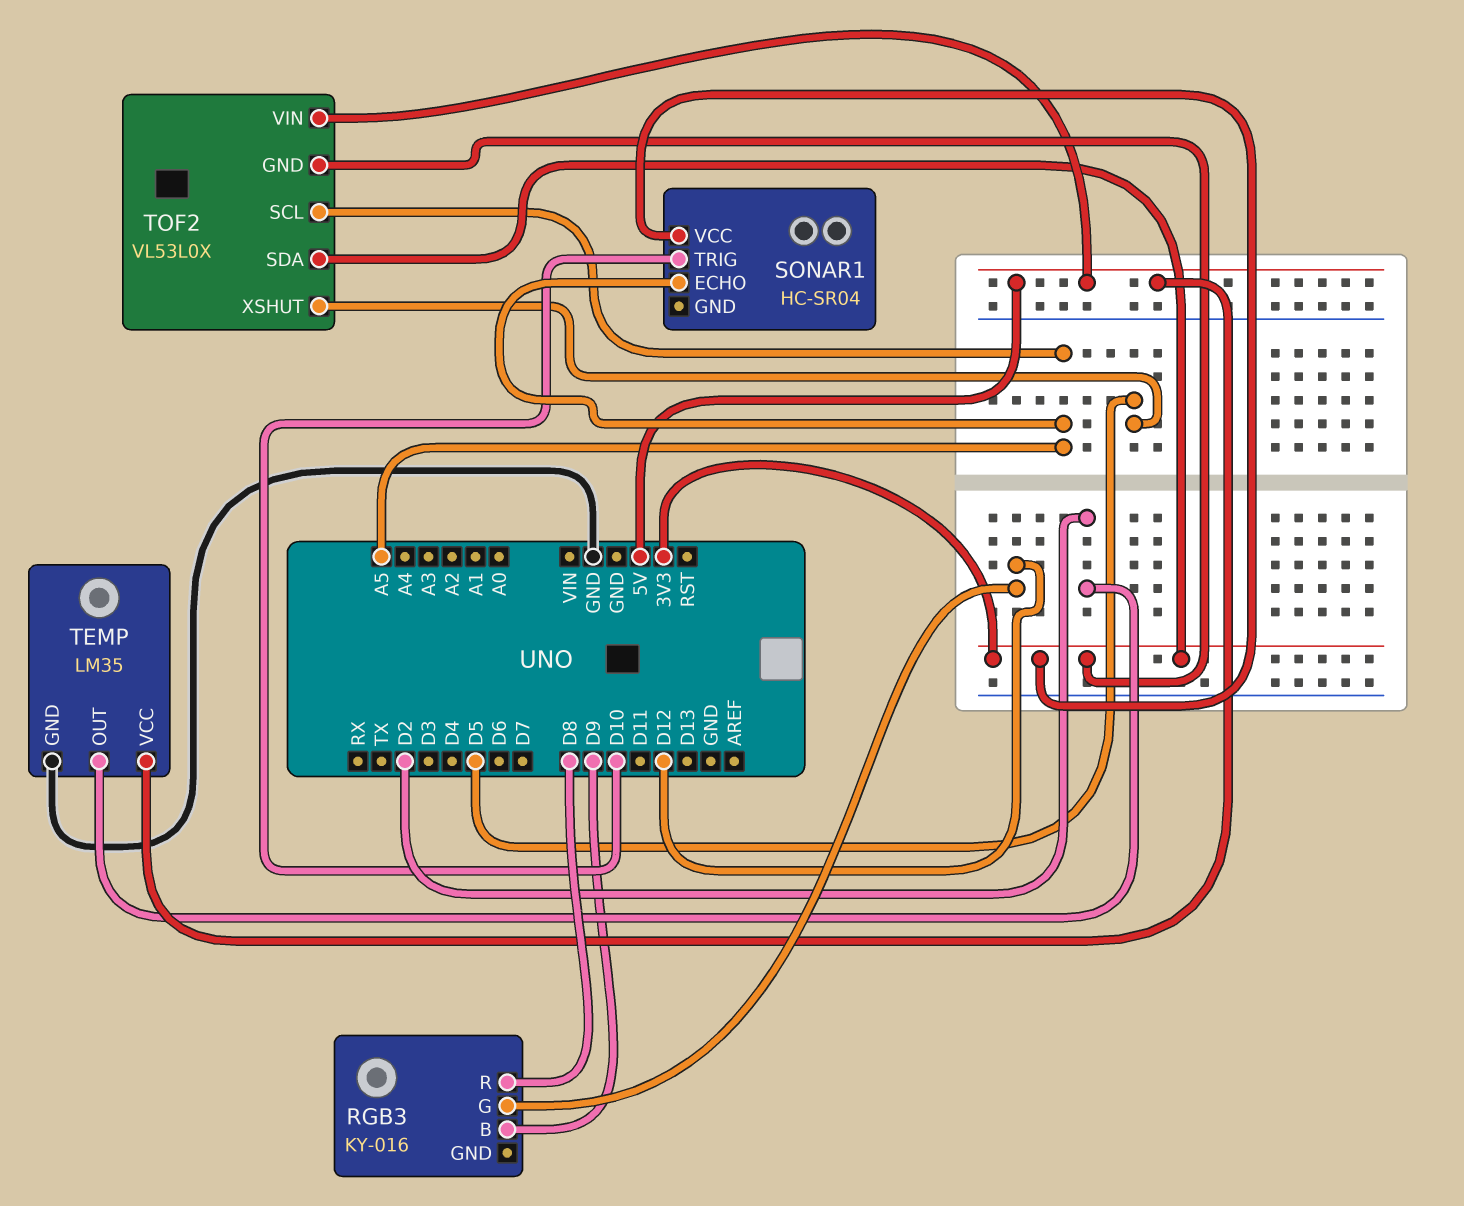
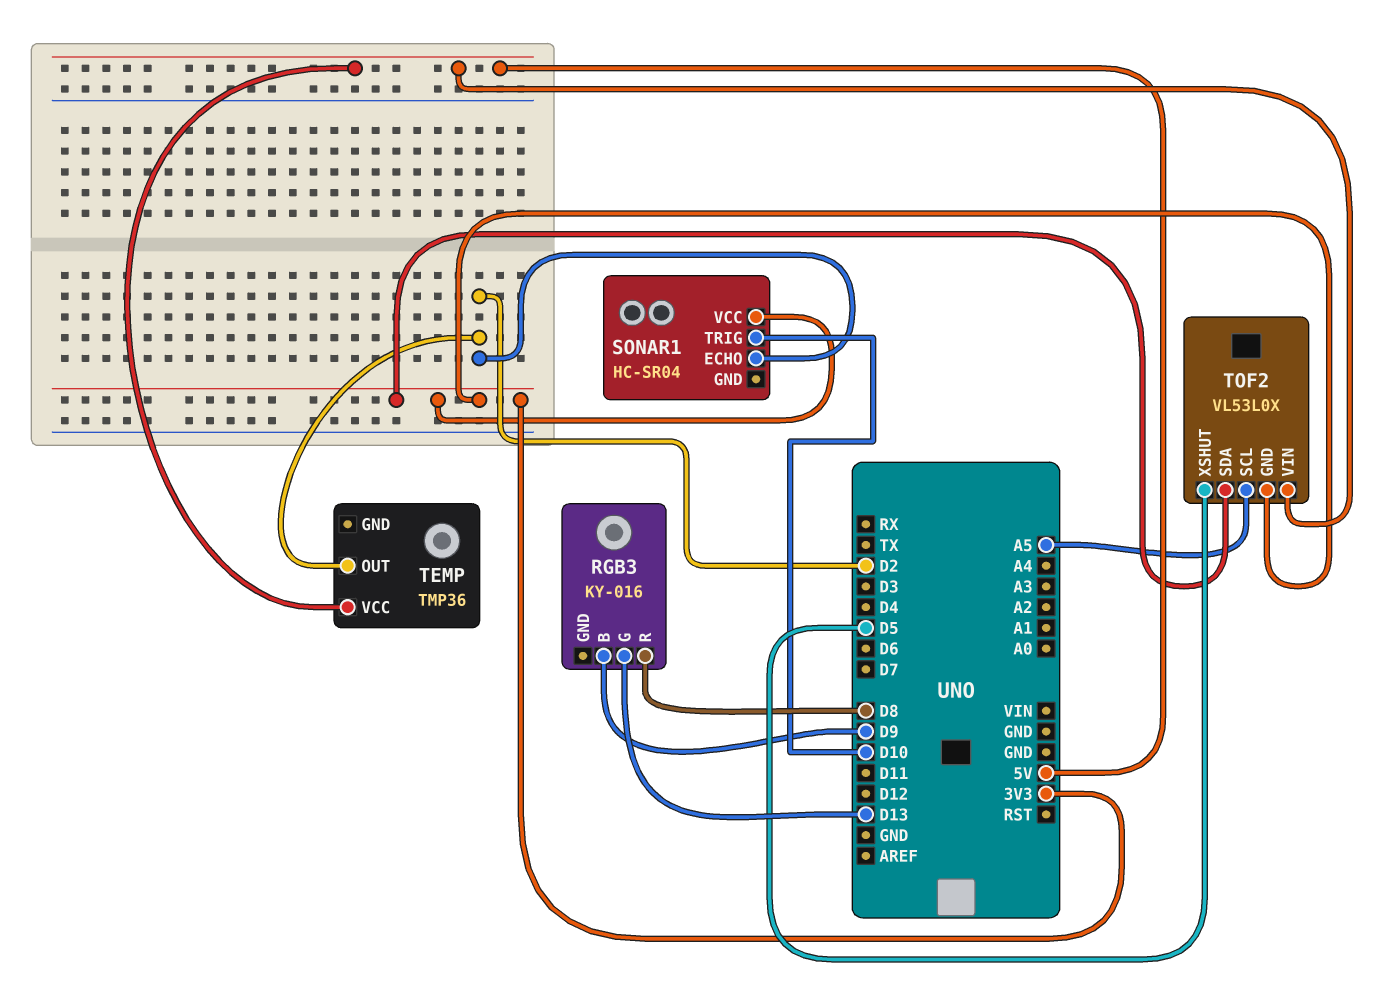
RGB3 pin G: D12 -> D13
SONAR1 pin ECHO: A5 -> D2
TEMP: LM35 -> TMP36
TEMP pin GND: GND -> none

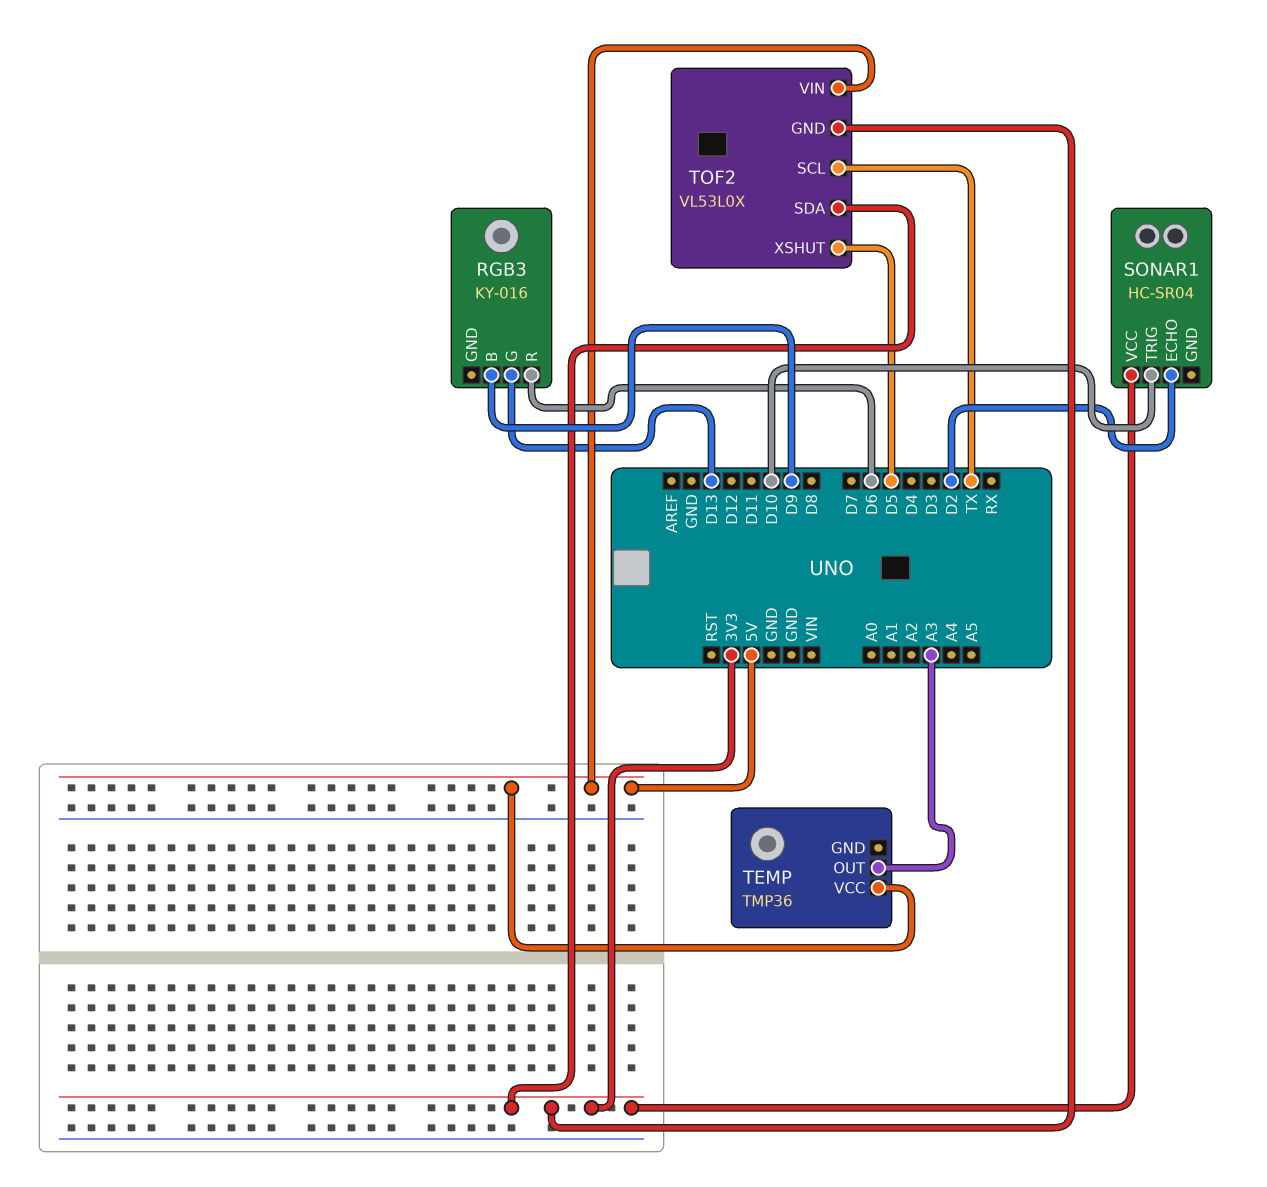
RGB3 pin R: D8 -> D6
TEMP pin OUT: D2 -> A3
TOF2 pin SCL: A5 -> TX

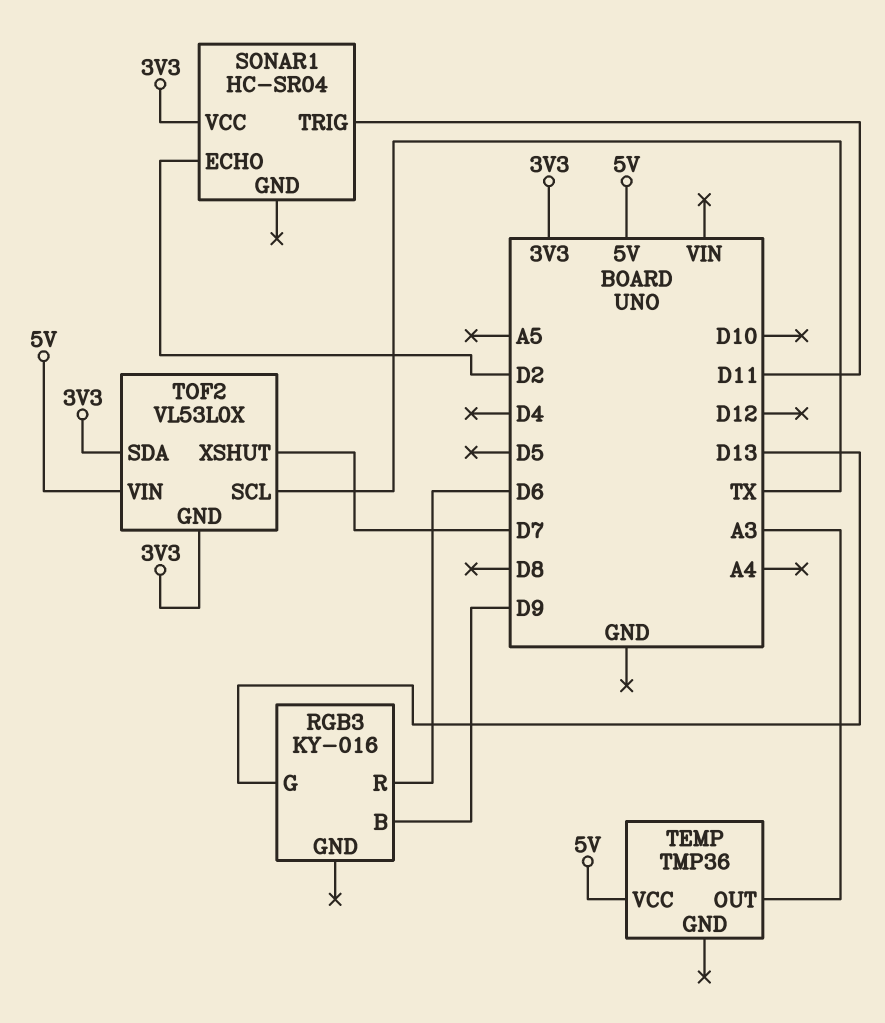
SONAR1 pin TRIG: D10 -> D11
TOF2 pin XSHUT: D5 -> D7

